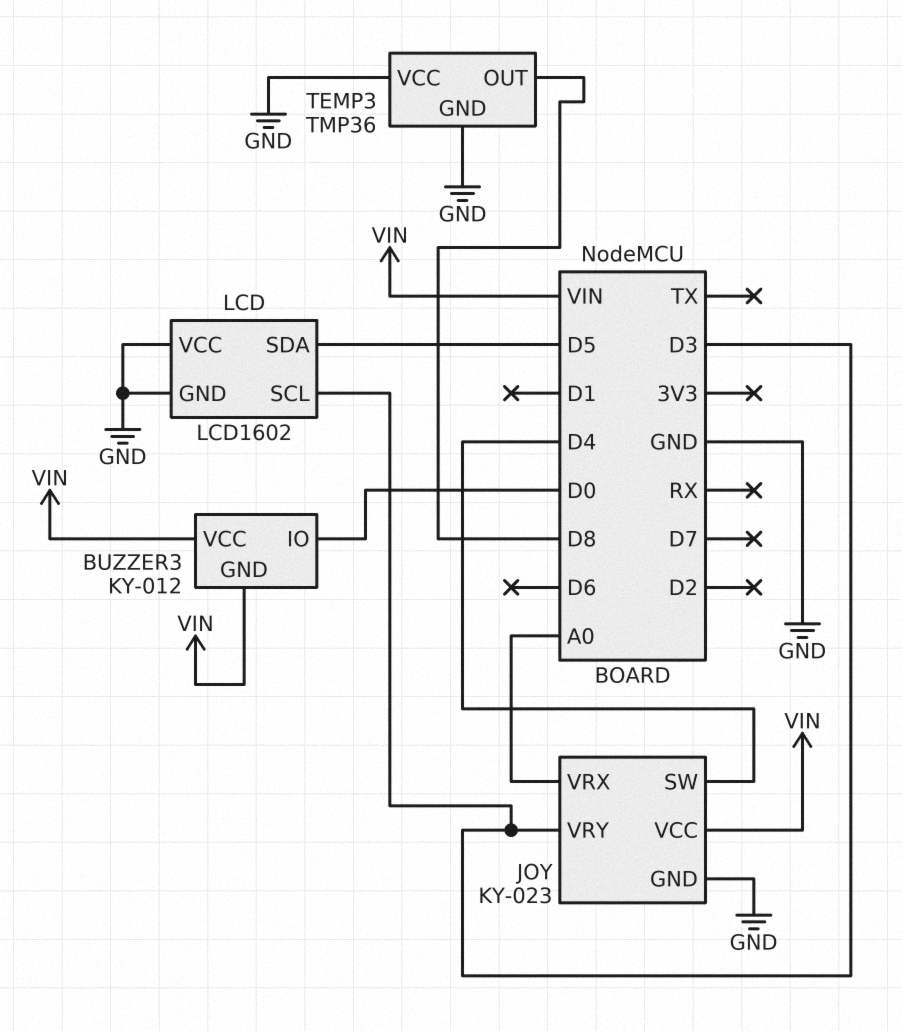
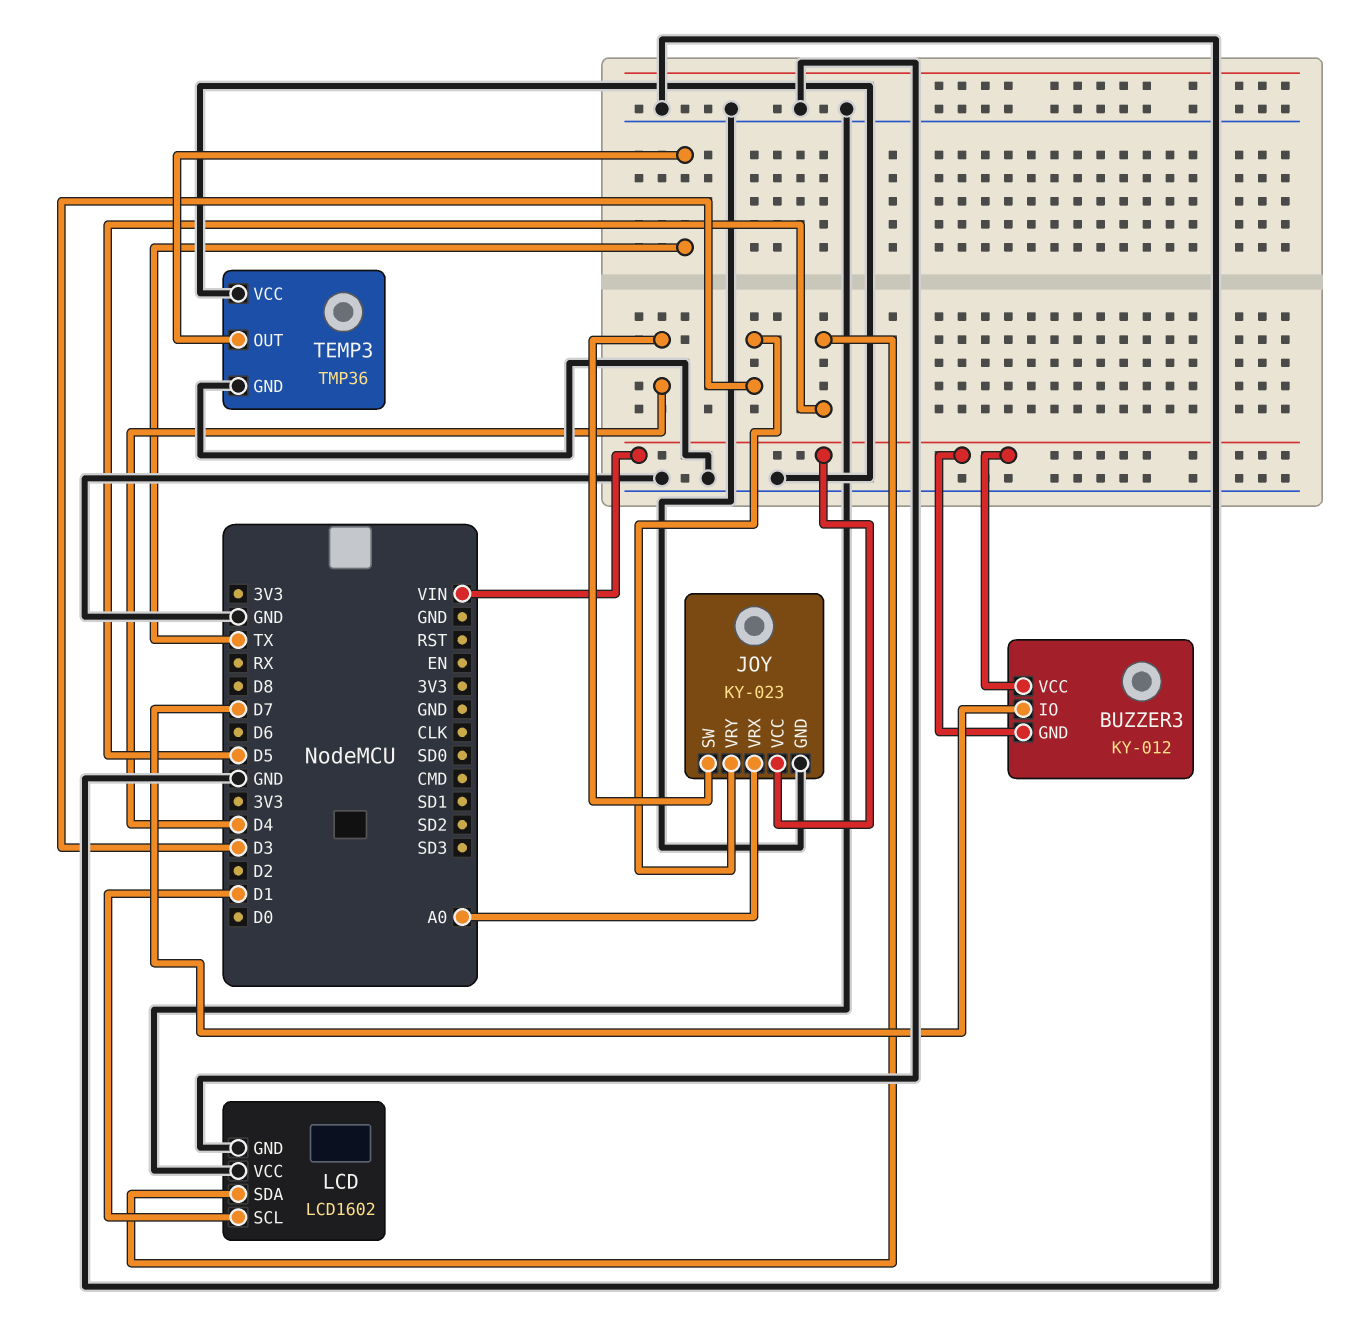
BUZZER3 pin IO: D0 -> D7
LCD pin SCL: D3 -> D1
TEMP3 pin OUT: D8 -> TX

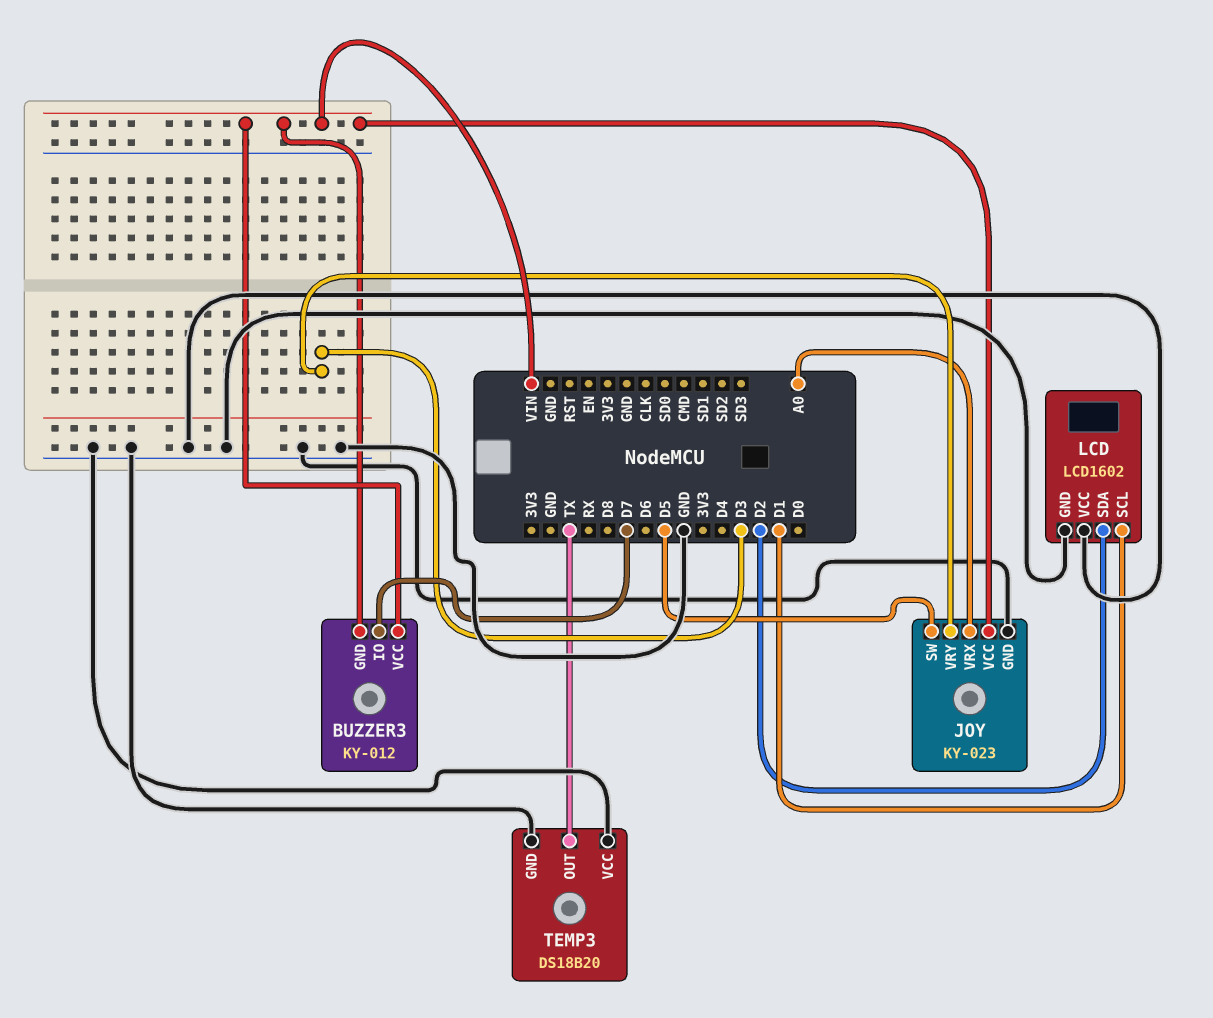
JOY pin SW: D4 -> D5
LCD pin SDA: D5 -> D2
TEMP3: TMP36 -> DS18B20

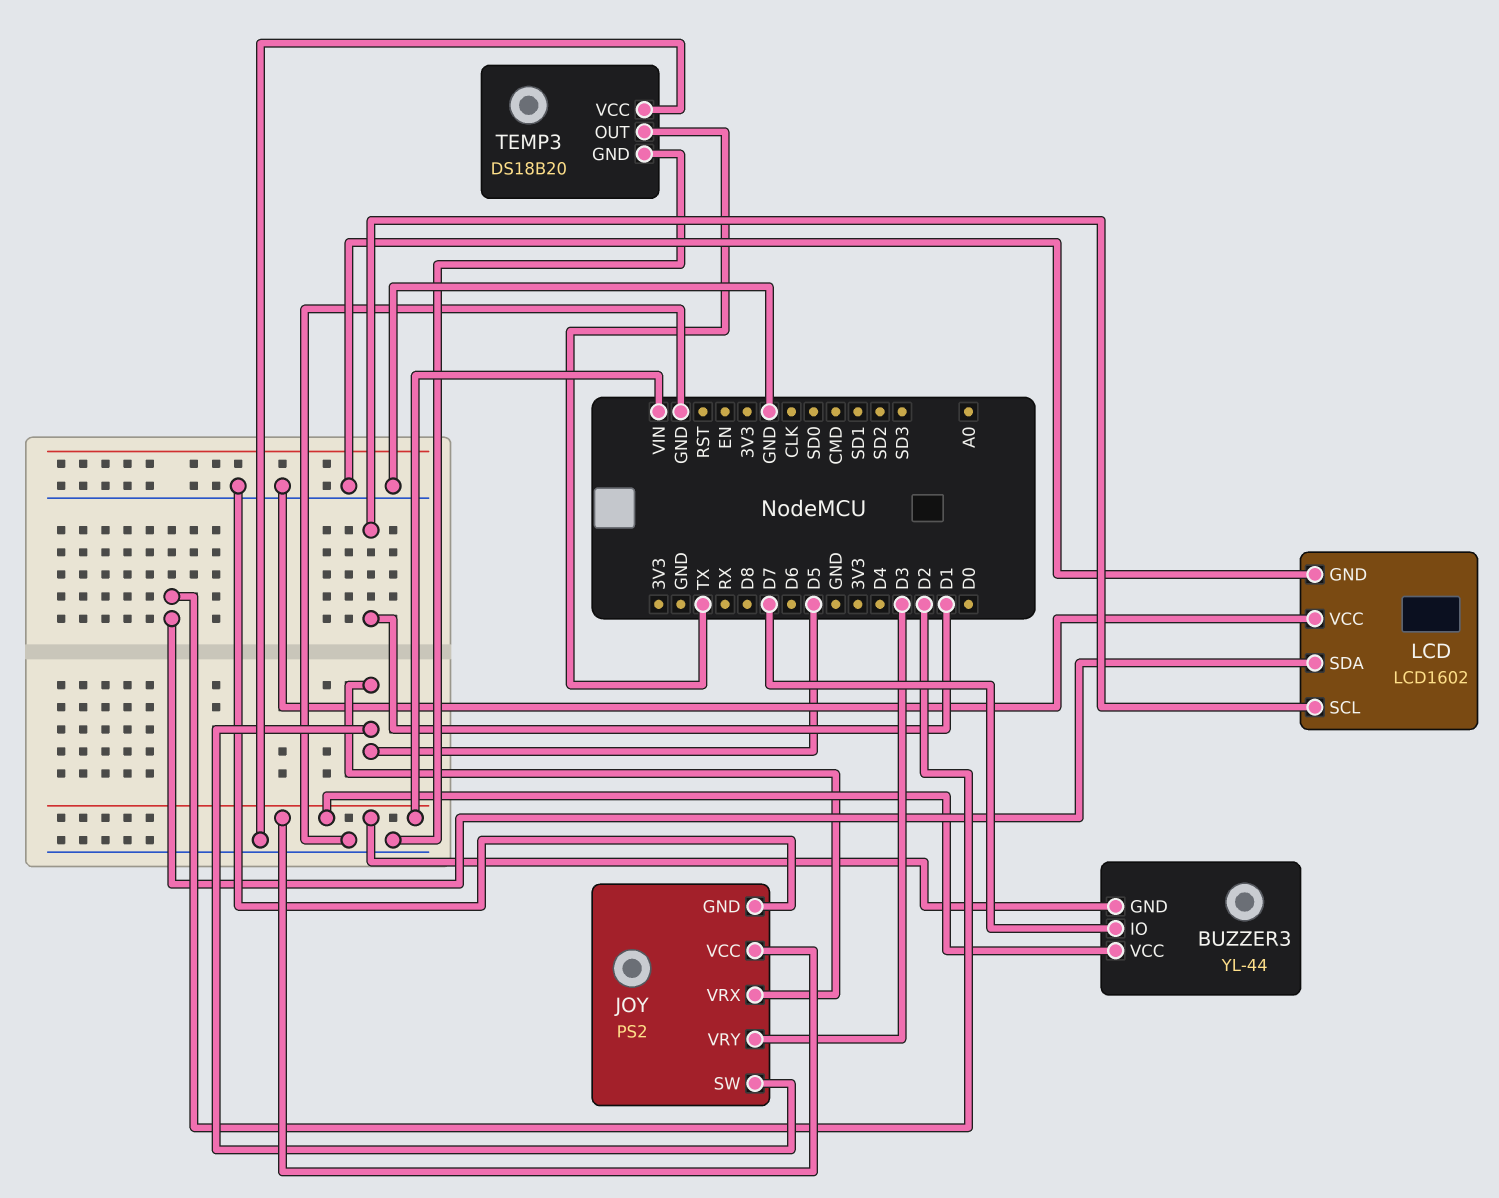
BUZZER3: KY-012 -> YL-44
JOY: KY-023 -> PS2
JOY pin VRX: A0 -> D5

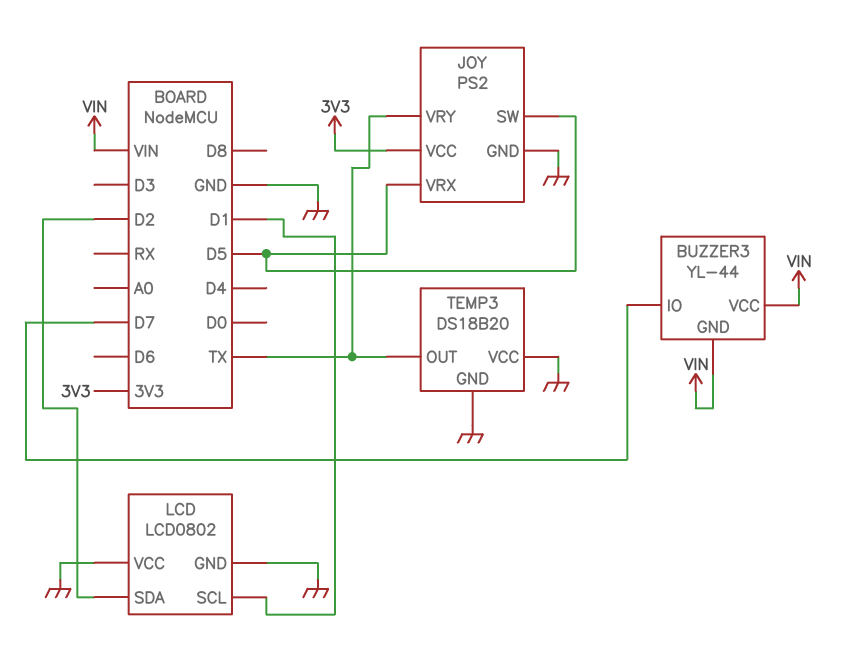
JOY pin VCC: VIN -> 3V3
JOY pin VRY: D3 -> TX
LCD: LCD1602 -> LCD0802

